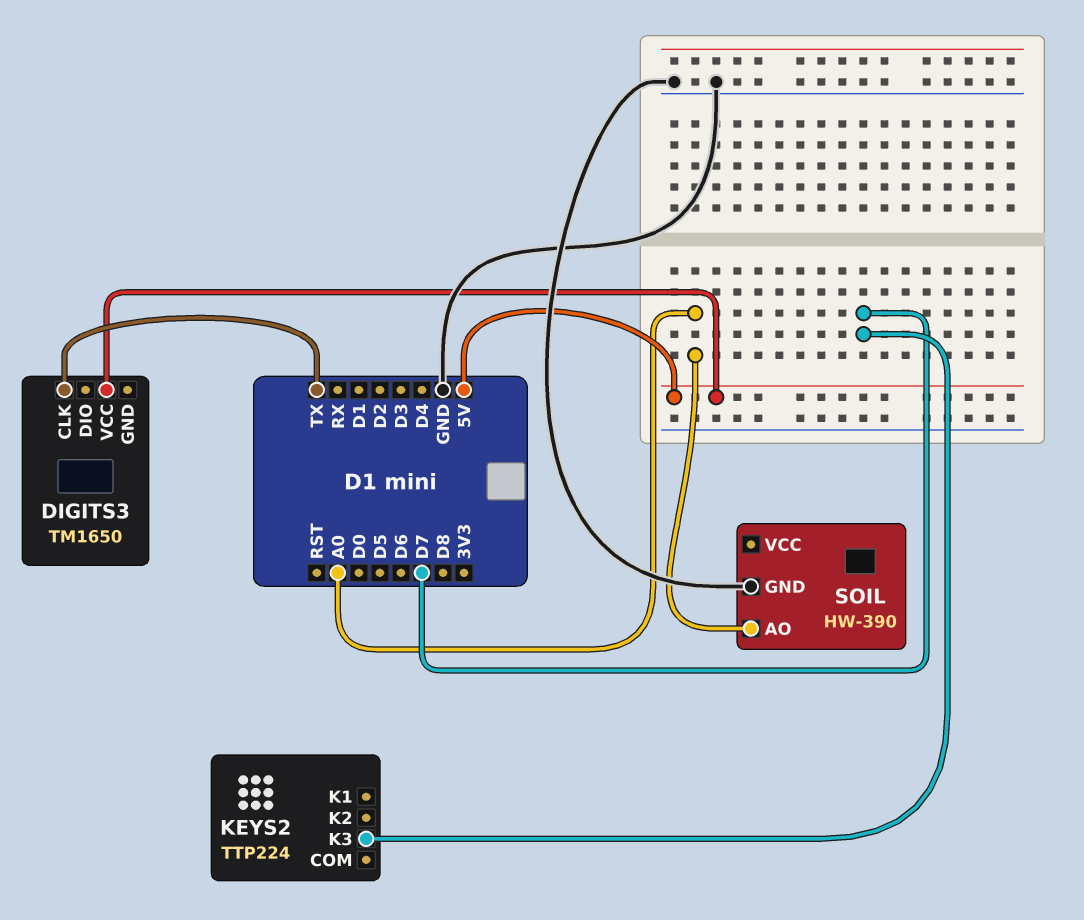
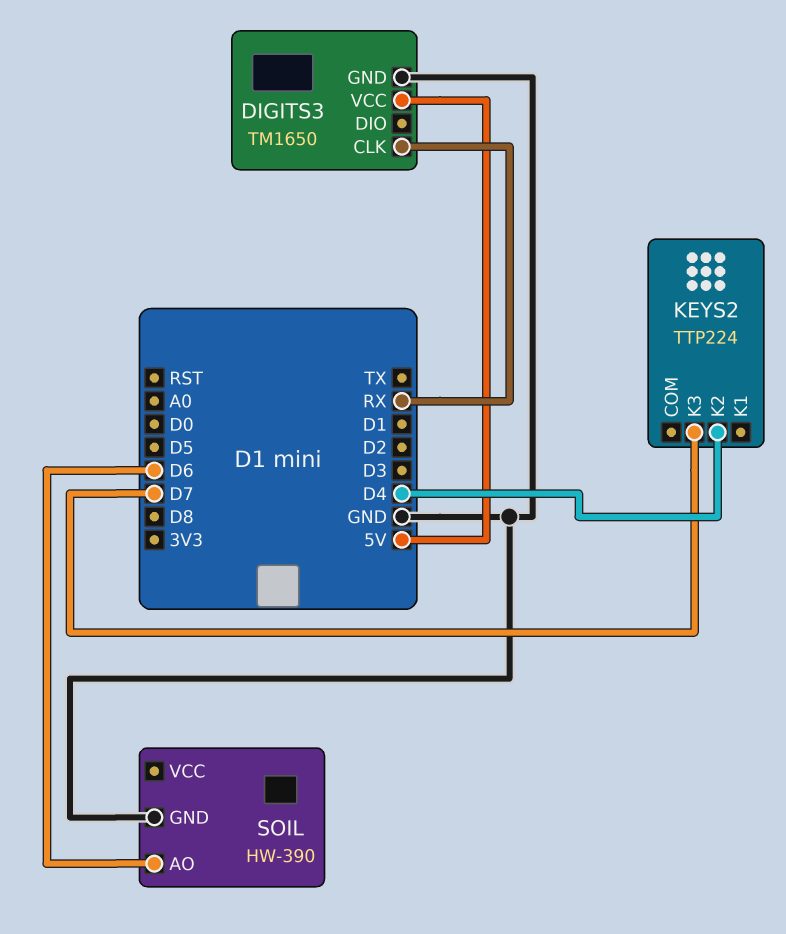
DIGITS3 pin CLK: TX -> RX
DIGITS3 pin GND: none -> GND
KEYS2 pin K2: none -> D4
SOIL pin AO: A0 -> D6

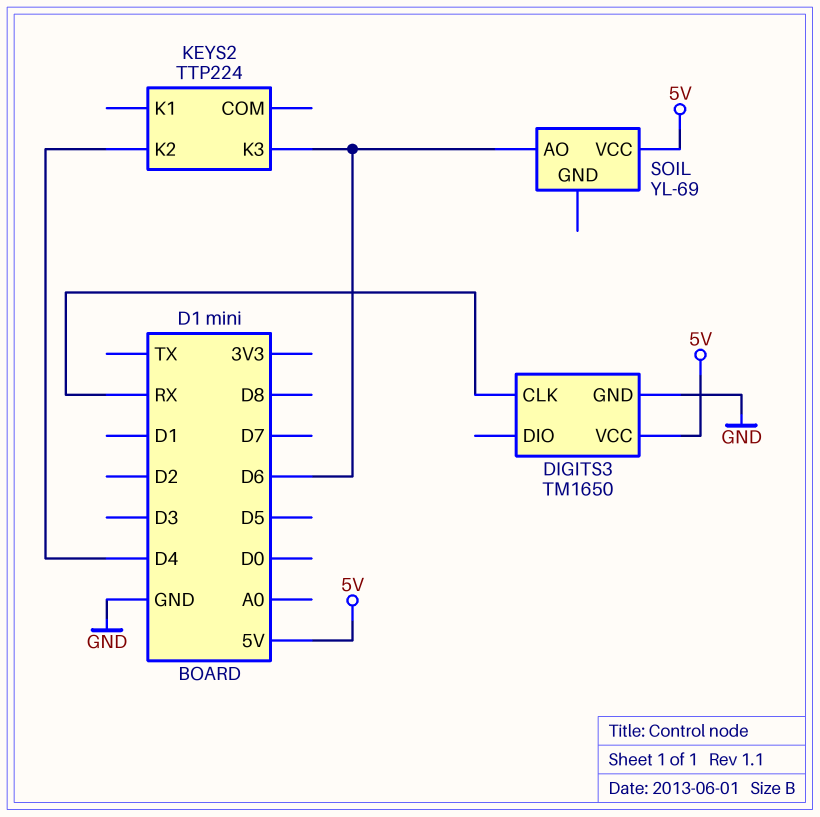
KEYS2 pin K3: D7 -> D6
SOIL: HW-390 -> YL-69
SOIL pin GND: GND -> none
SOIL pin VCC: none -> 5V

